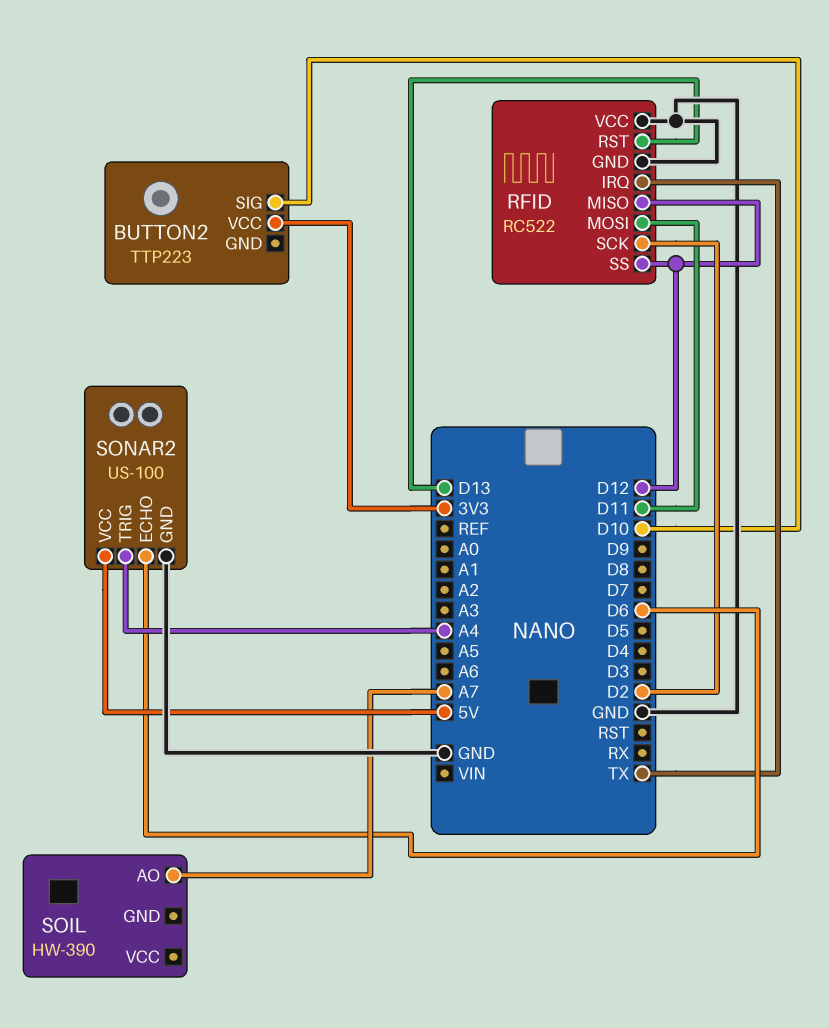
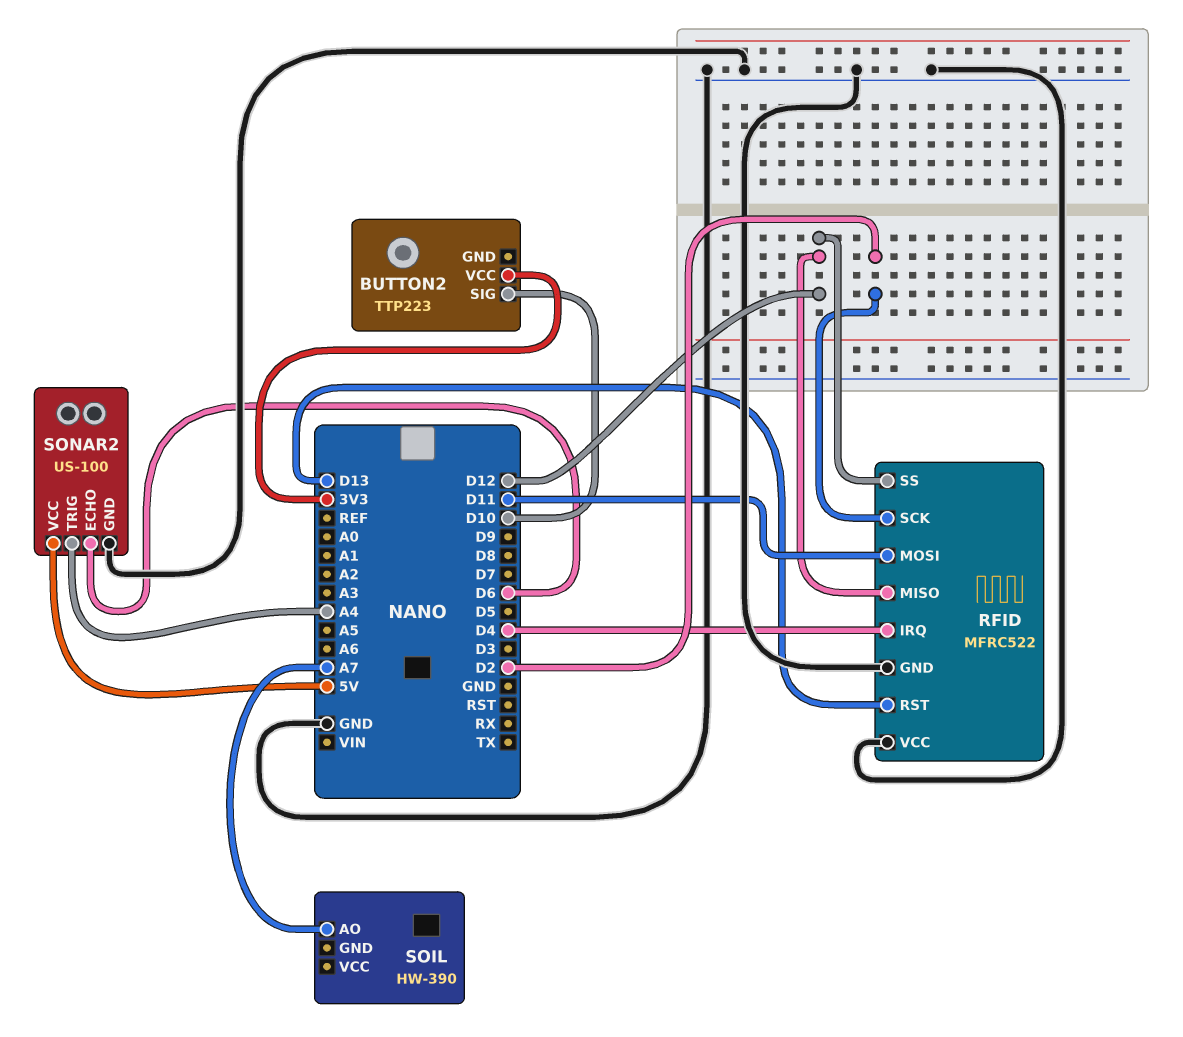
RFID: RC522 -> MFRC522
RFID pin IRQ: TX -> D4

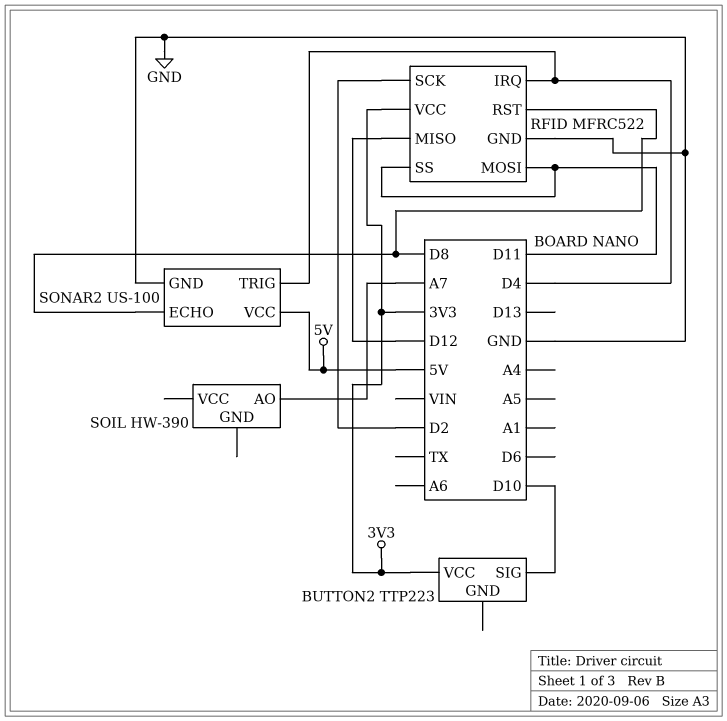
RFID pin RST: D13 -> D8
RFID pin SS: D12 -> D11
RFID pin VCC: GND -> 3V3
SONAR2 pin ECHO: D6 -> D8
SONAR2 pin TRIG: A4 -> D4

